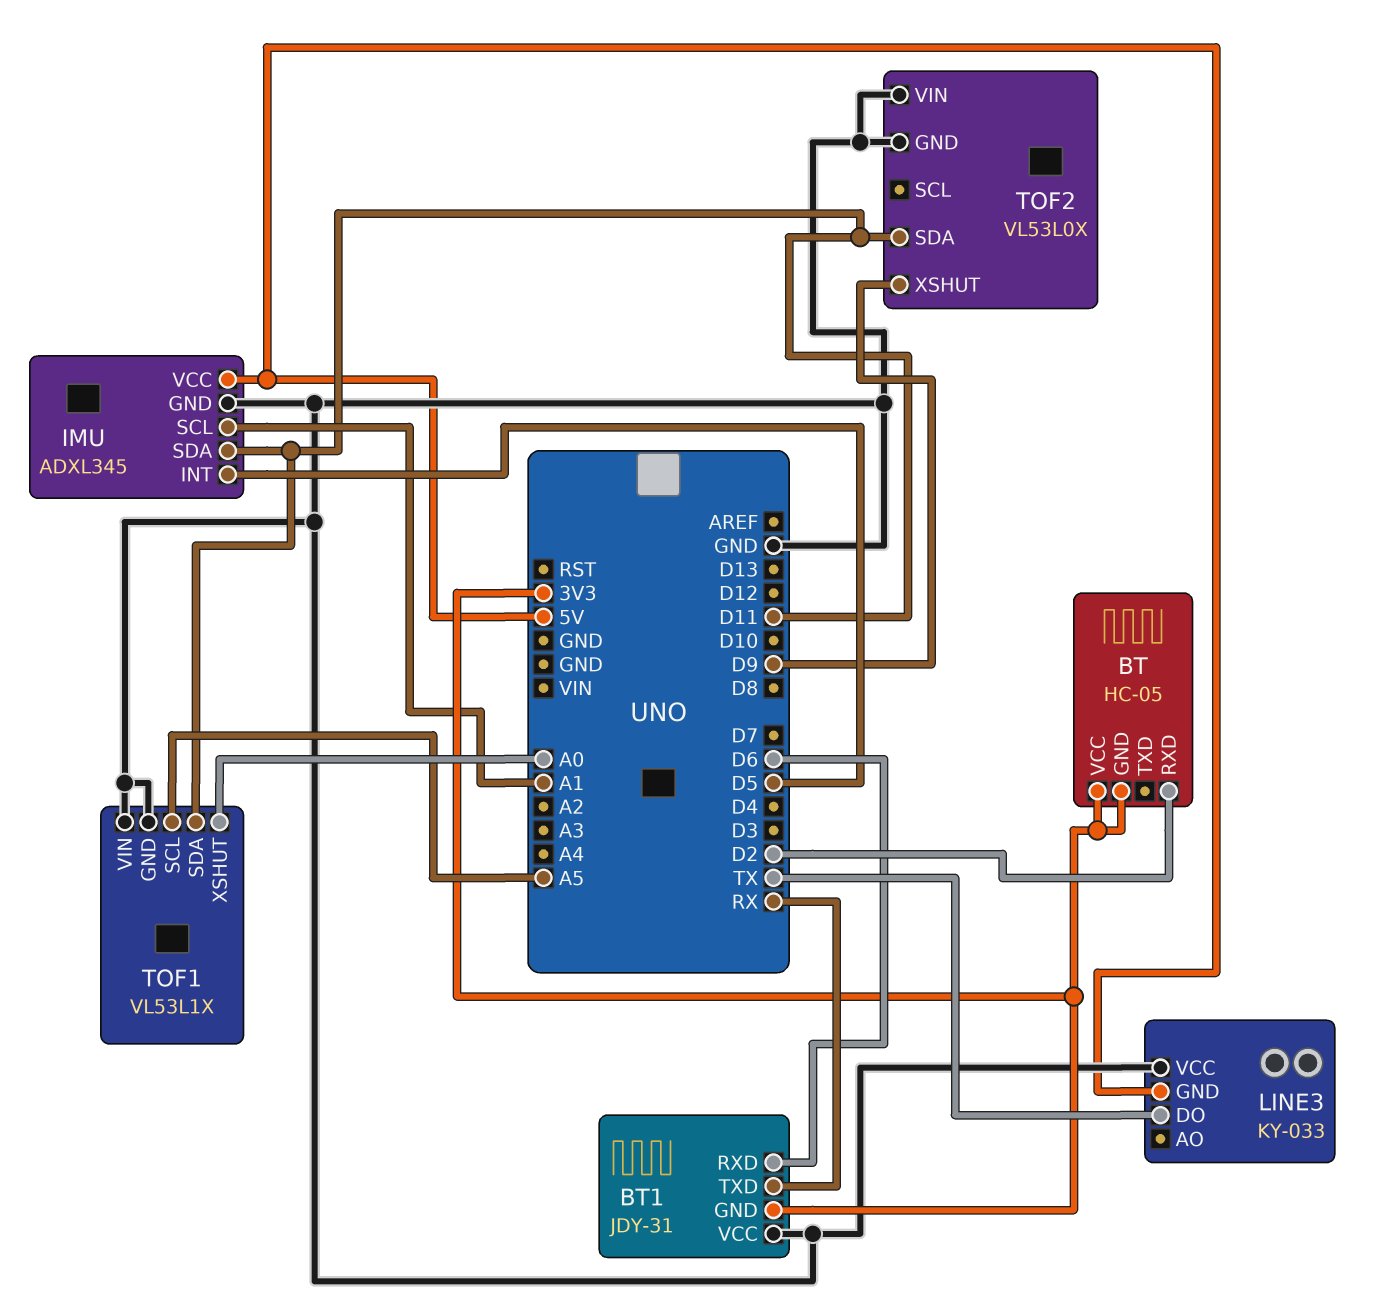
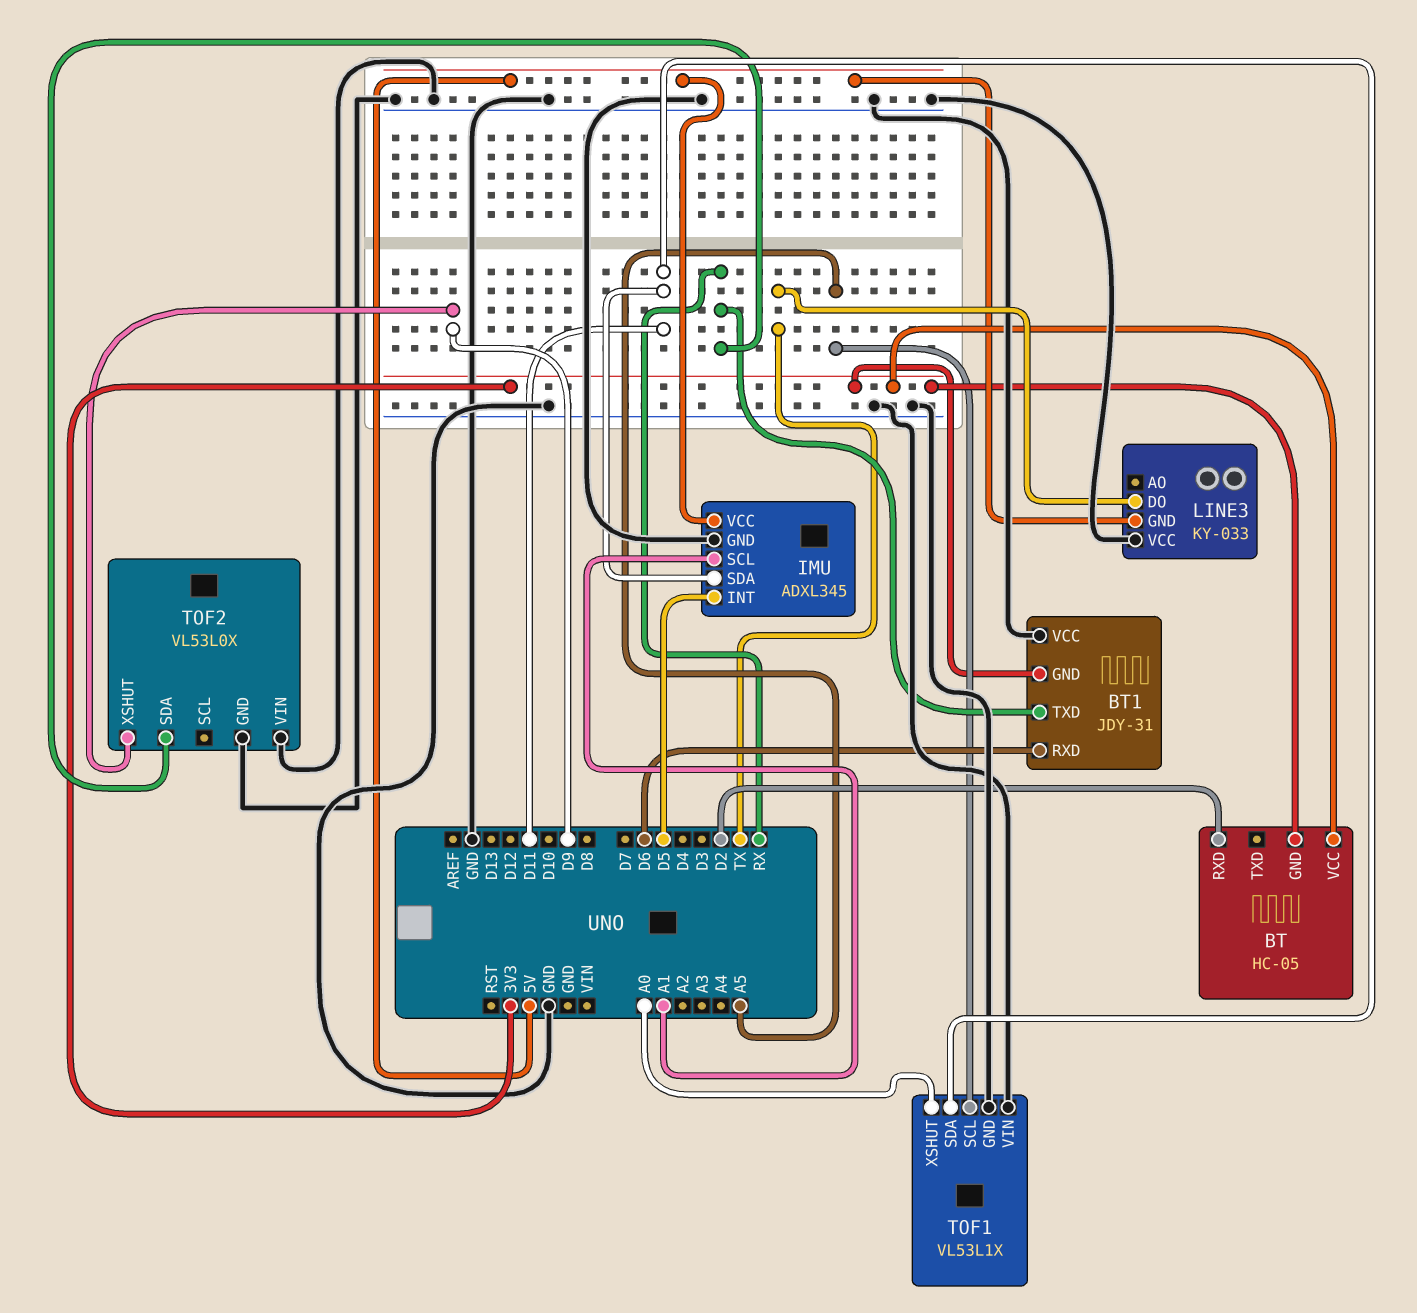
TOF2 pin SDA: D11 -> RX

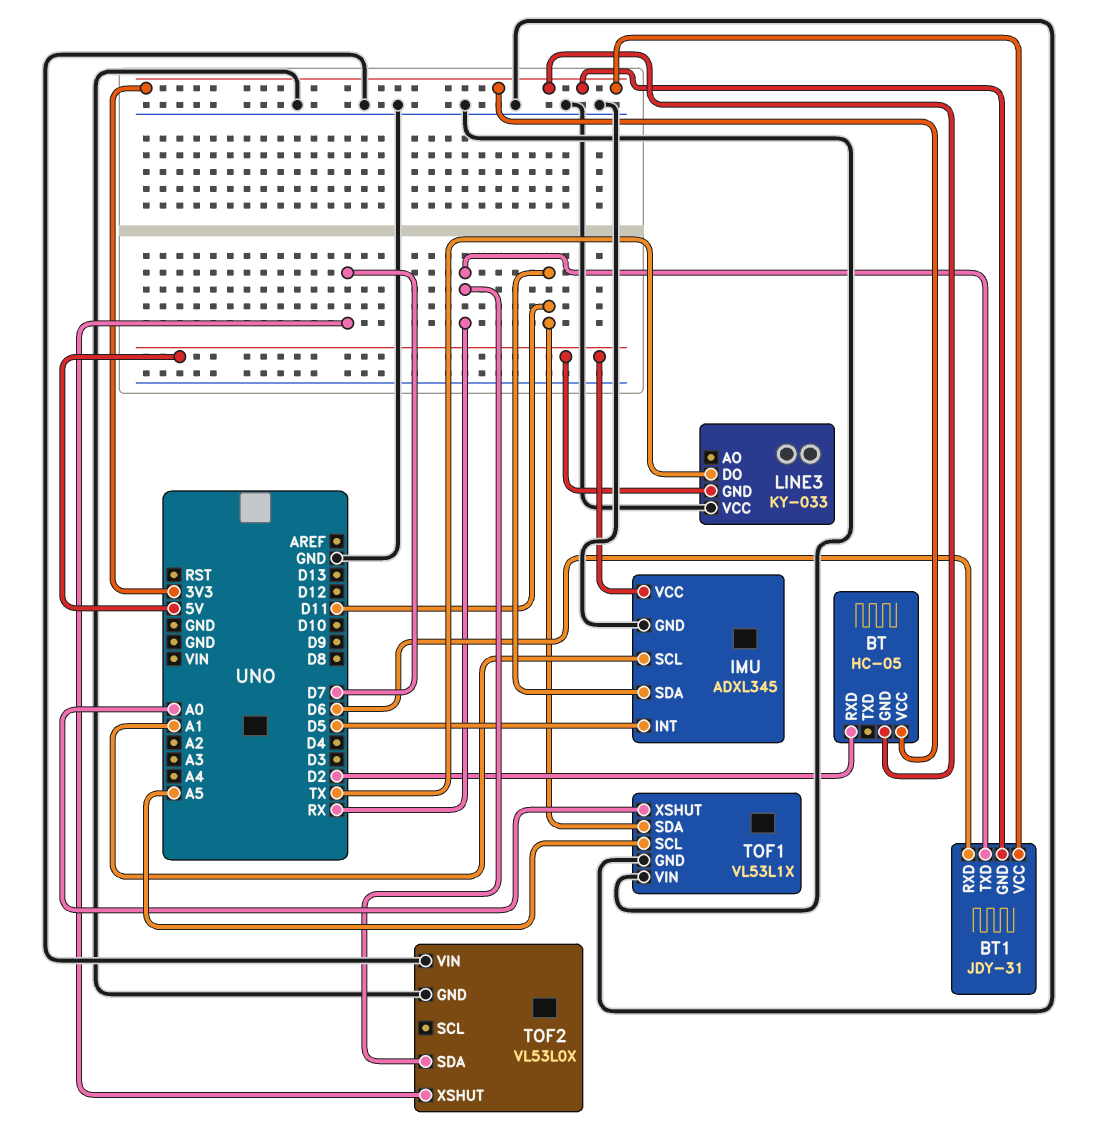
BT1 pin VCC: GND -> 3V3
TOF2 pin XSHUT: D9 -> D7

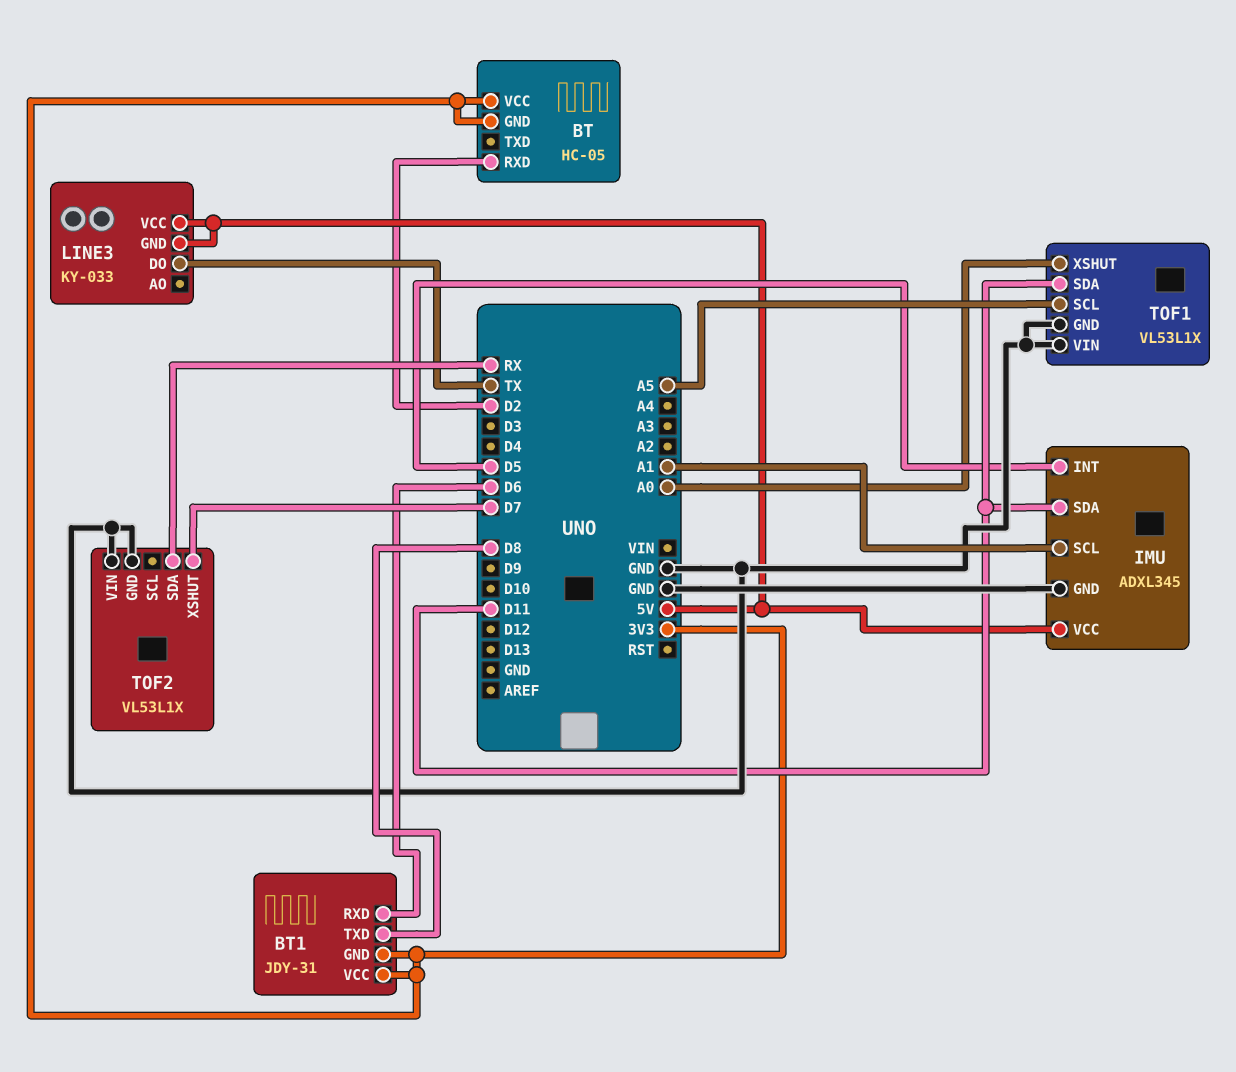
BT1 pin TXD: RX -> D8
LINE3 pin VCC: GND -> 5V
TOF2: VL53L0X -> VL53L1X

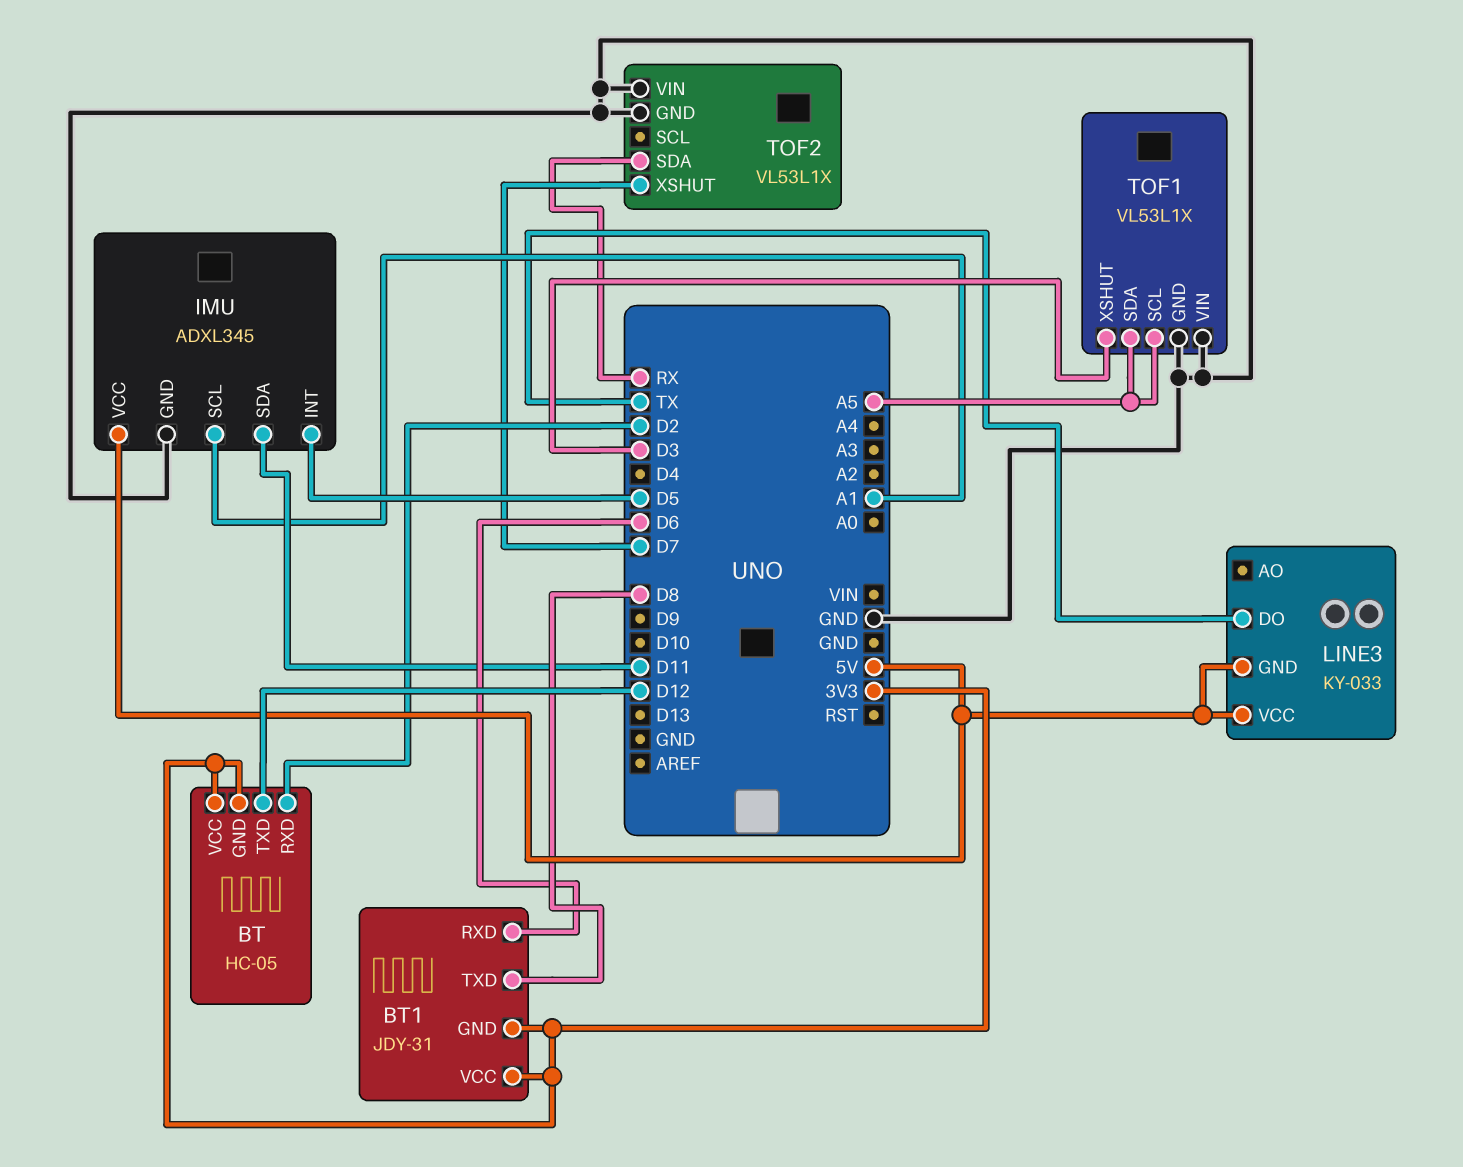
BT pin TXD: none -> D12
TOF1 pin SDA: D11 -> A5
TOF1 pin XSHUT: A0 -> D3

